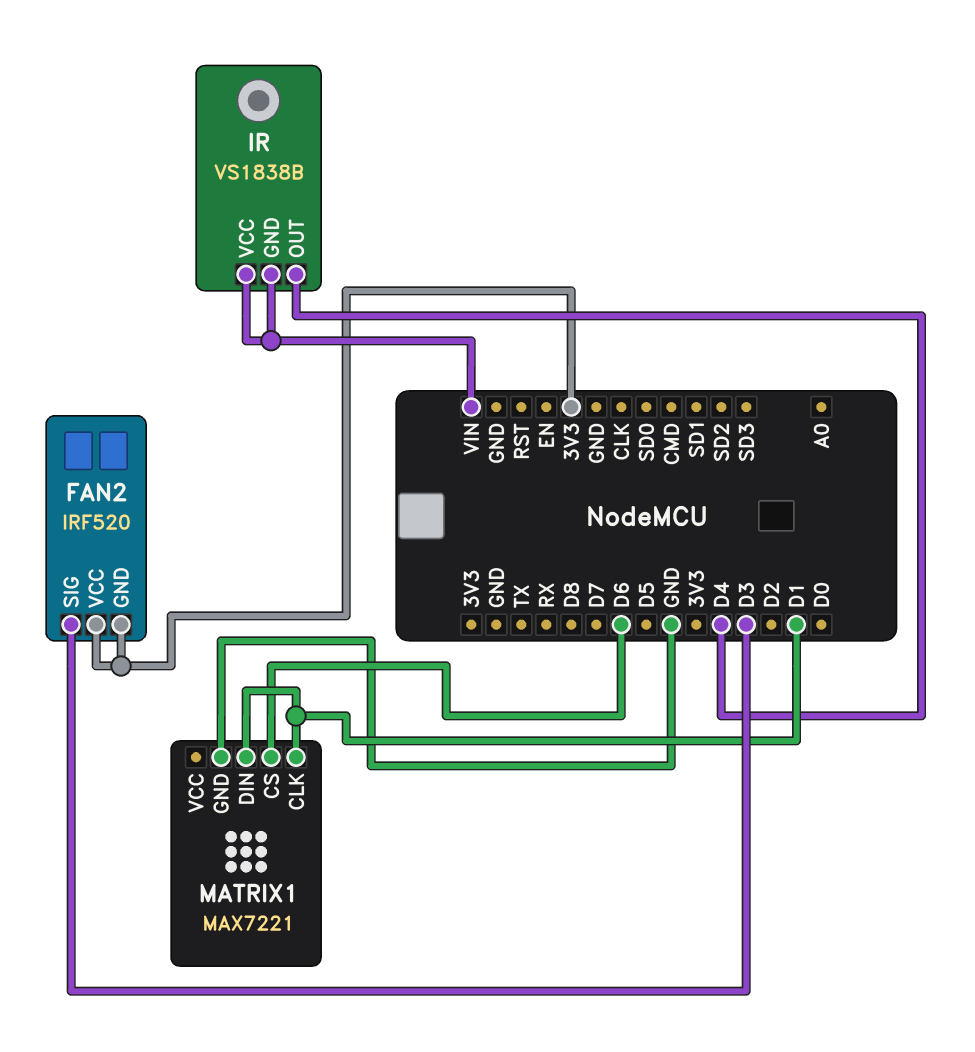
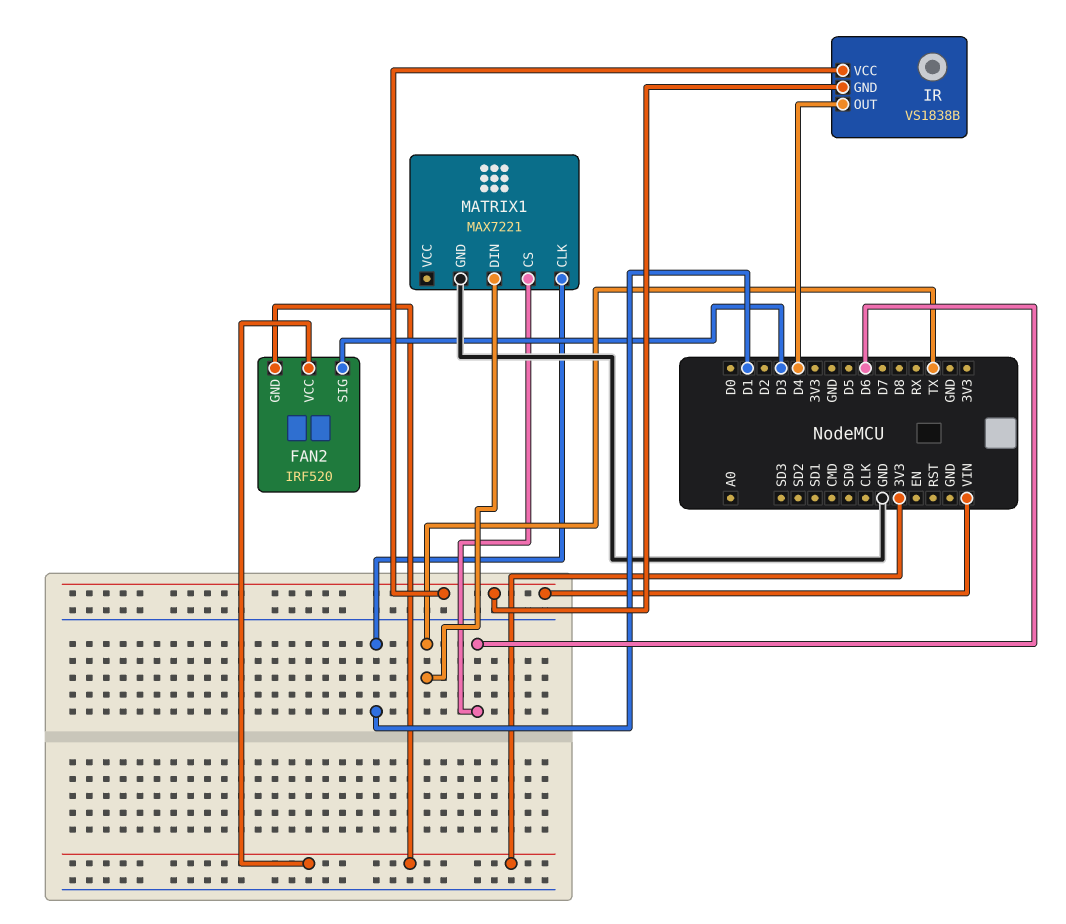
MATRIX1 pin DIN: D1 -> TX

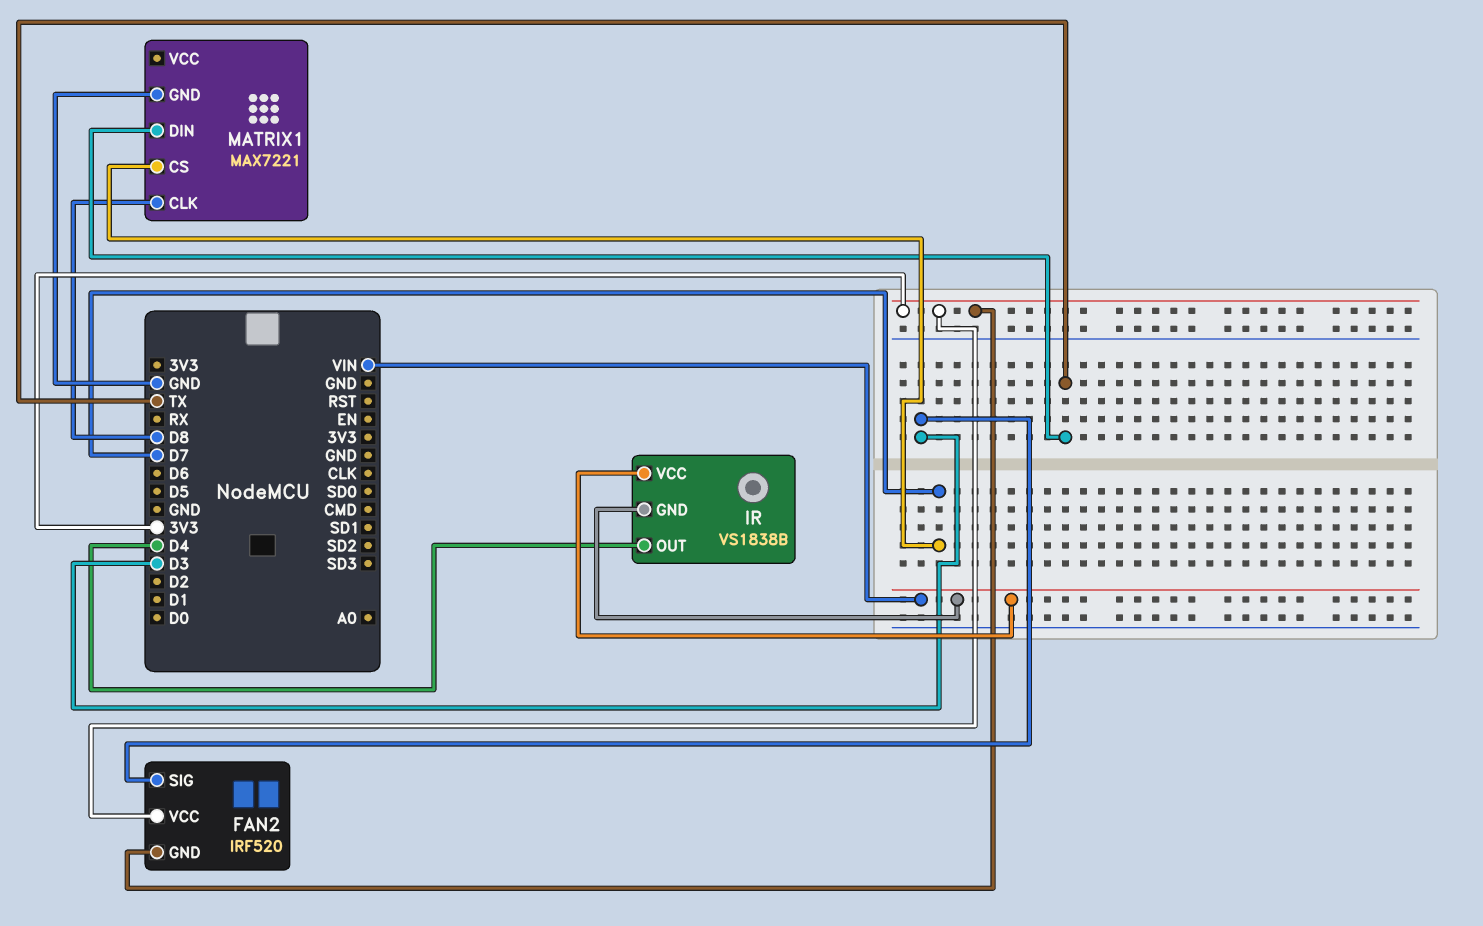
MATRIX1 pin CLK: D1 -> D8
MATRIX1 pin CS: D6 -> D7

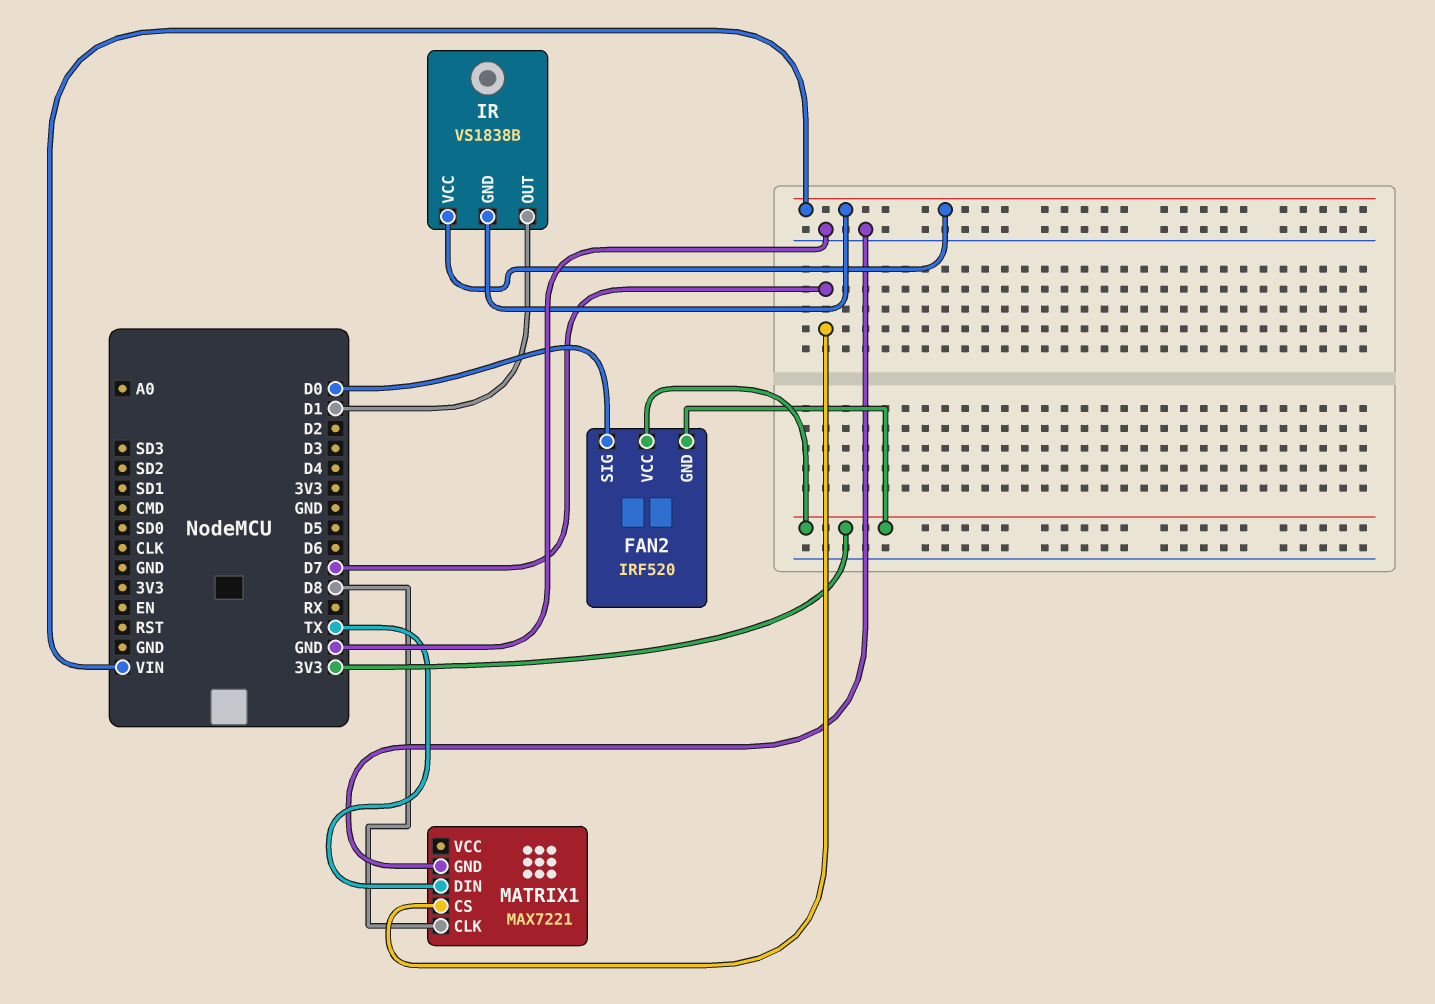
FAN2 pin SIG: D3 -> D0
IR pin OUT: D4 -> D1

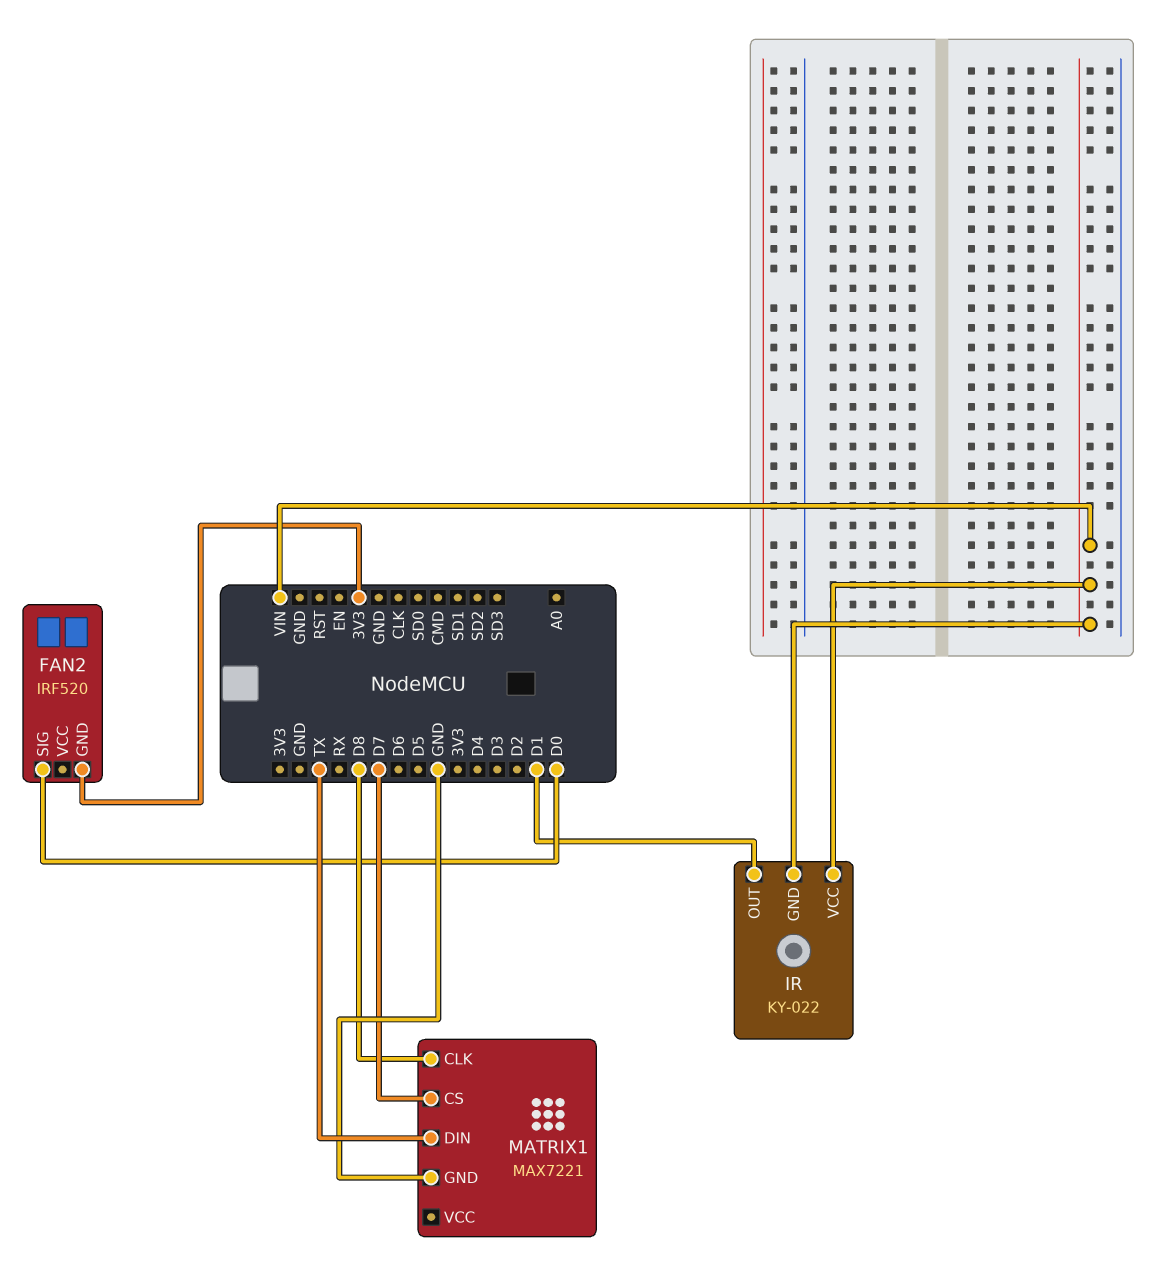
FAN2 pin VCC: 3V3 -> none
IR: VS1838B -> KY-022

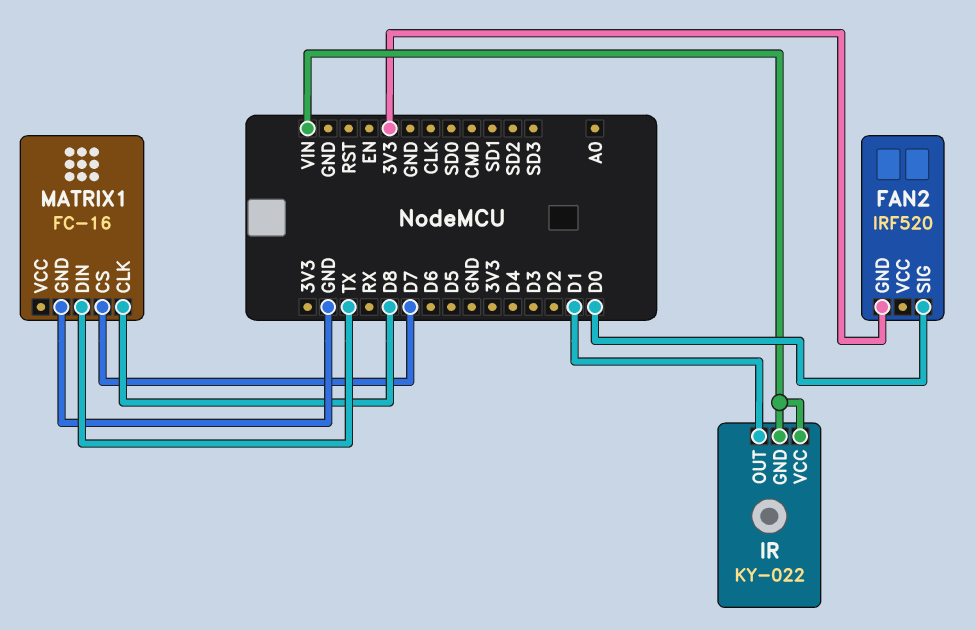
MATRIX1: MAX7221 -> FC-16

